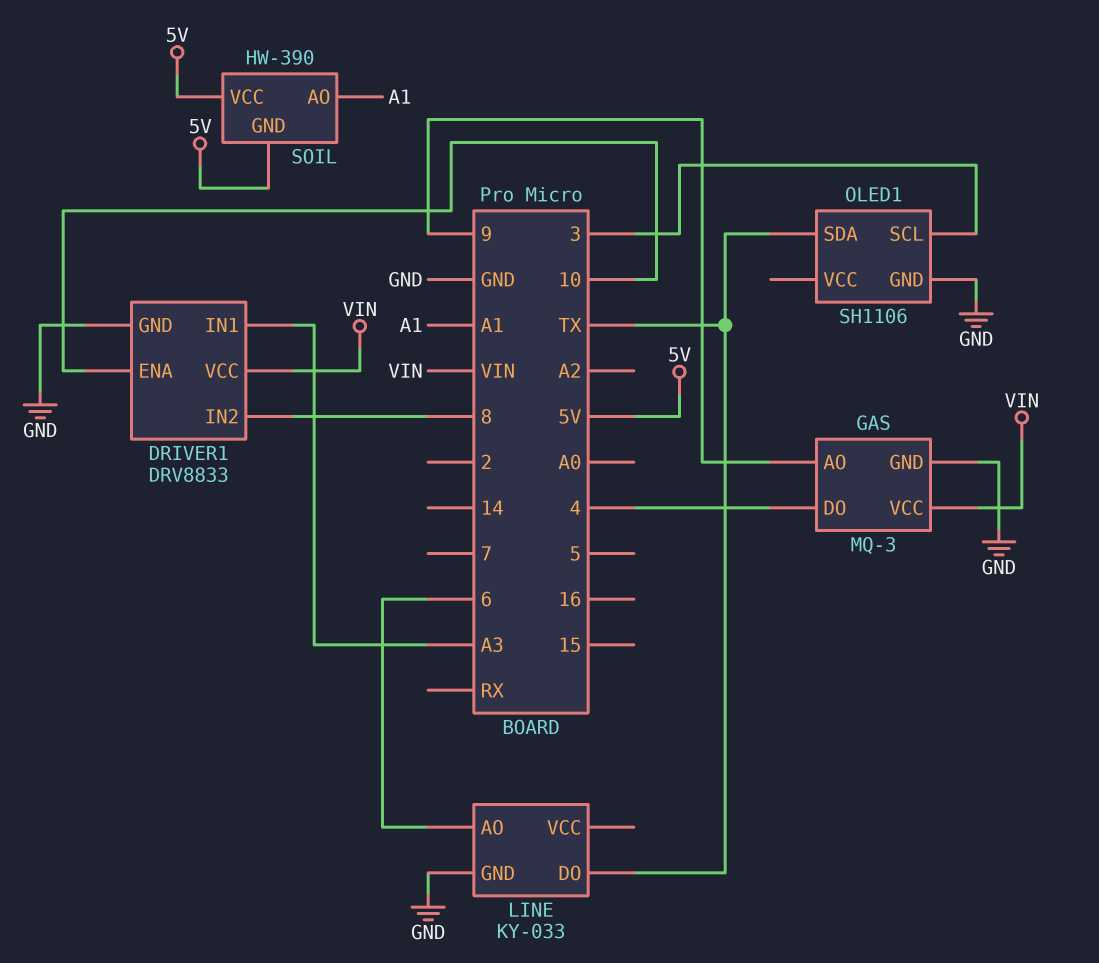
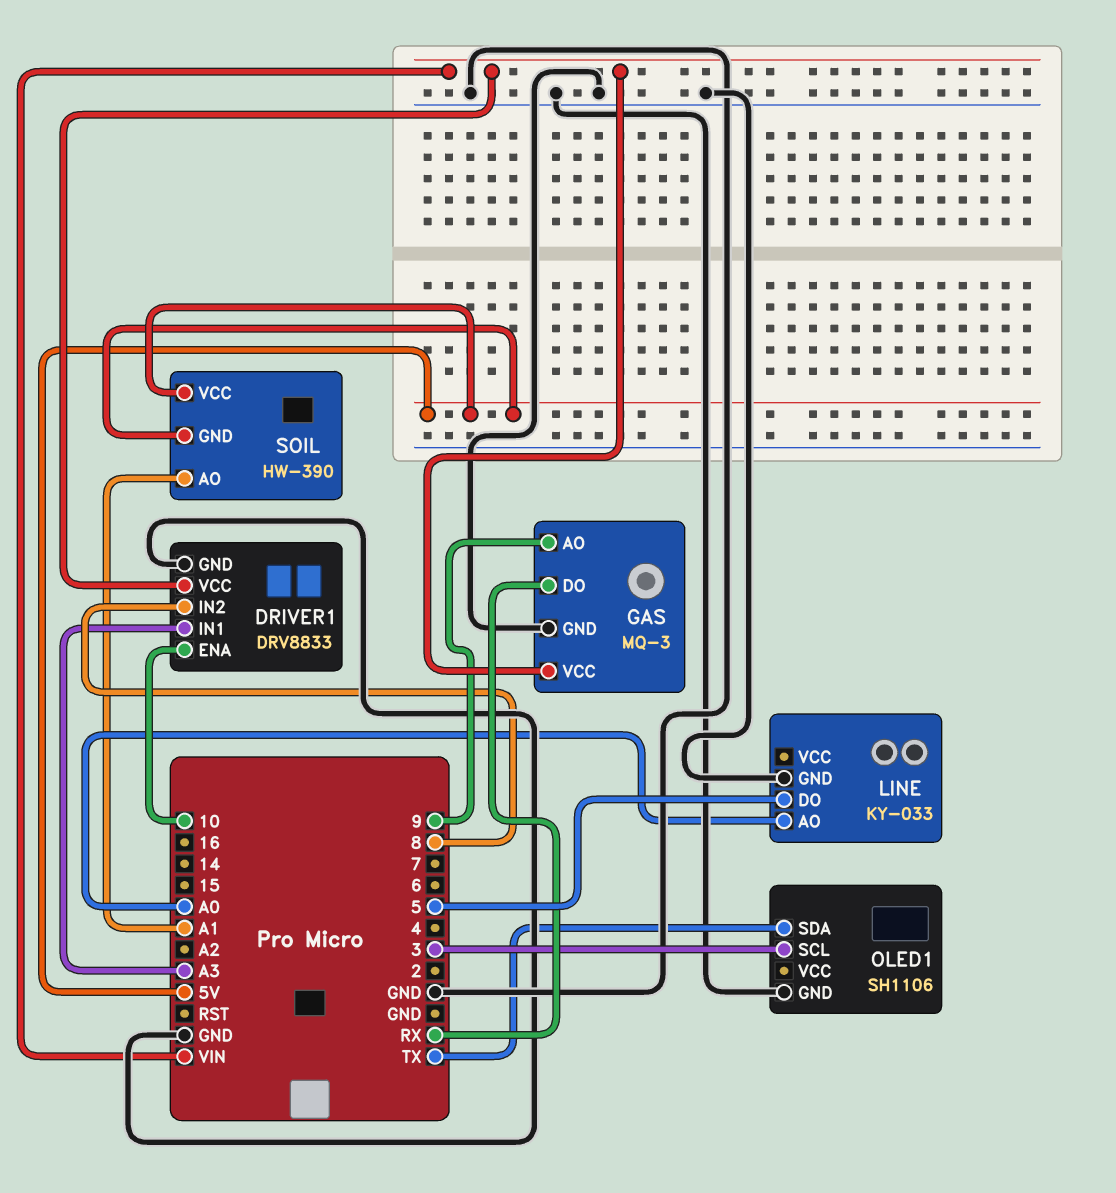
GAS pin DO: 4 -> RX
LINE pin AO: 6 -> A0
LINE pin DO: TX -> 5

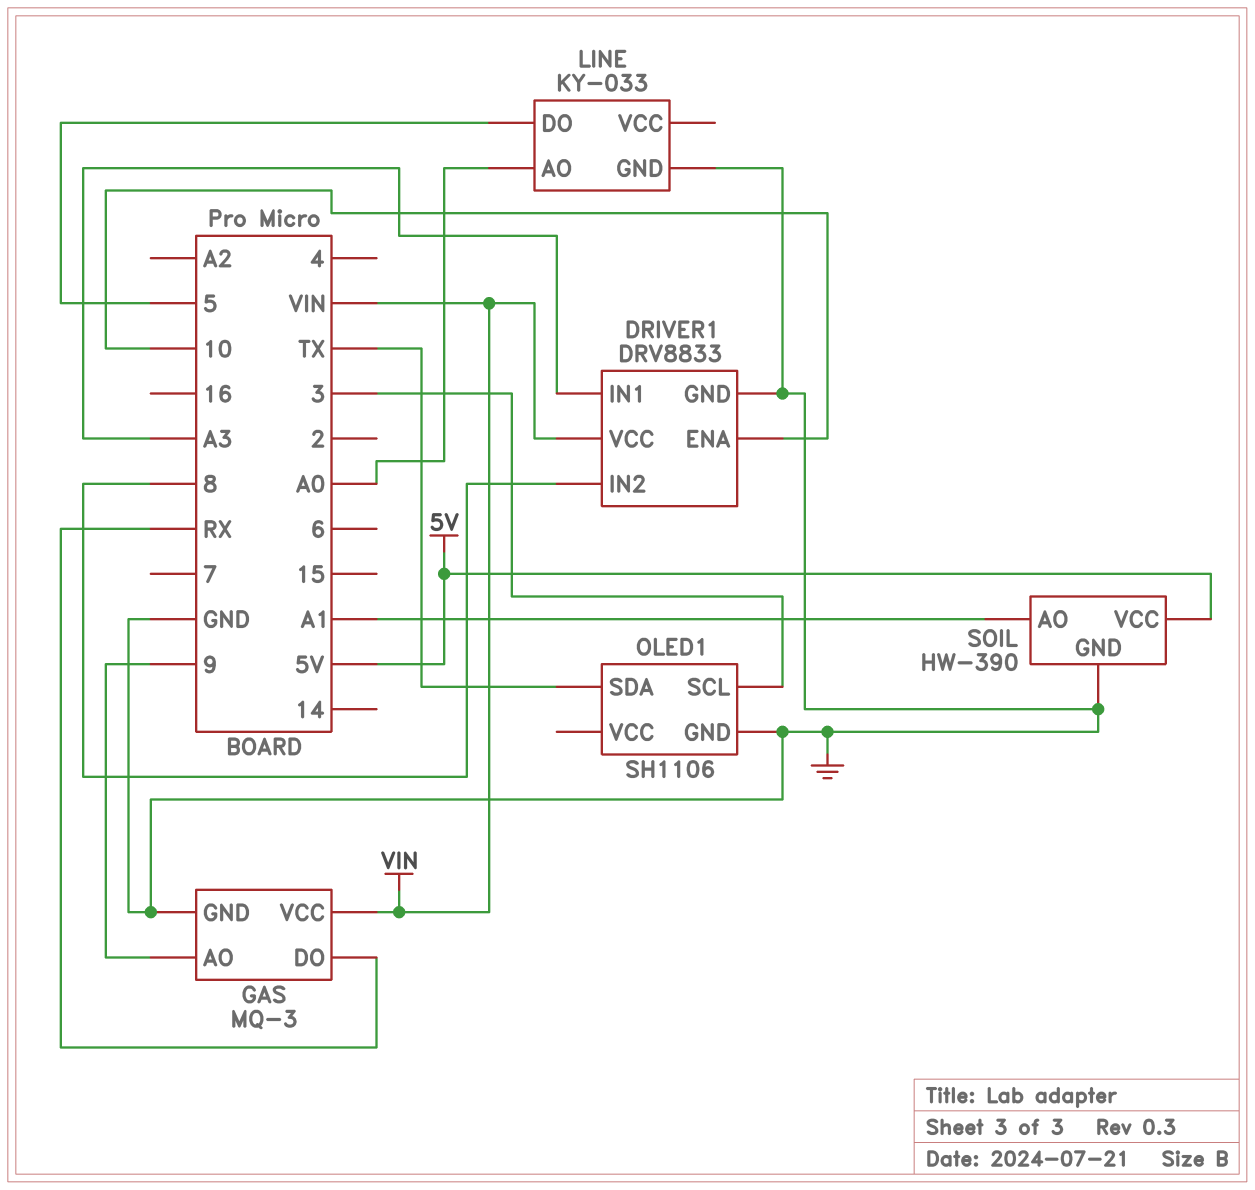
SOIL pin GND: 5V -> GND

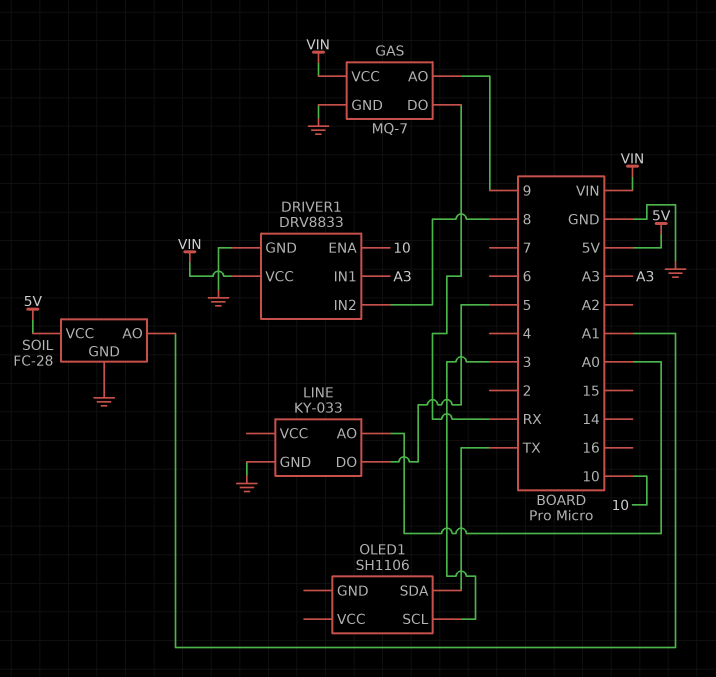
GAS: MQ-3 -> MQ-7
OLED1 pin GND: GND -> none
SOIL: HW-390 -> FC-28

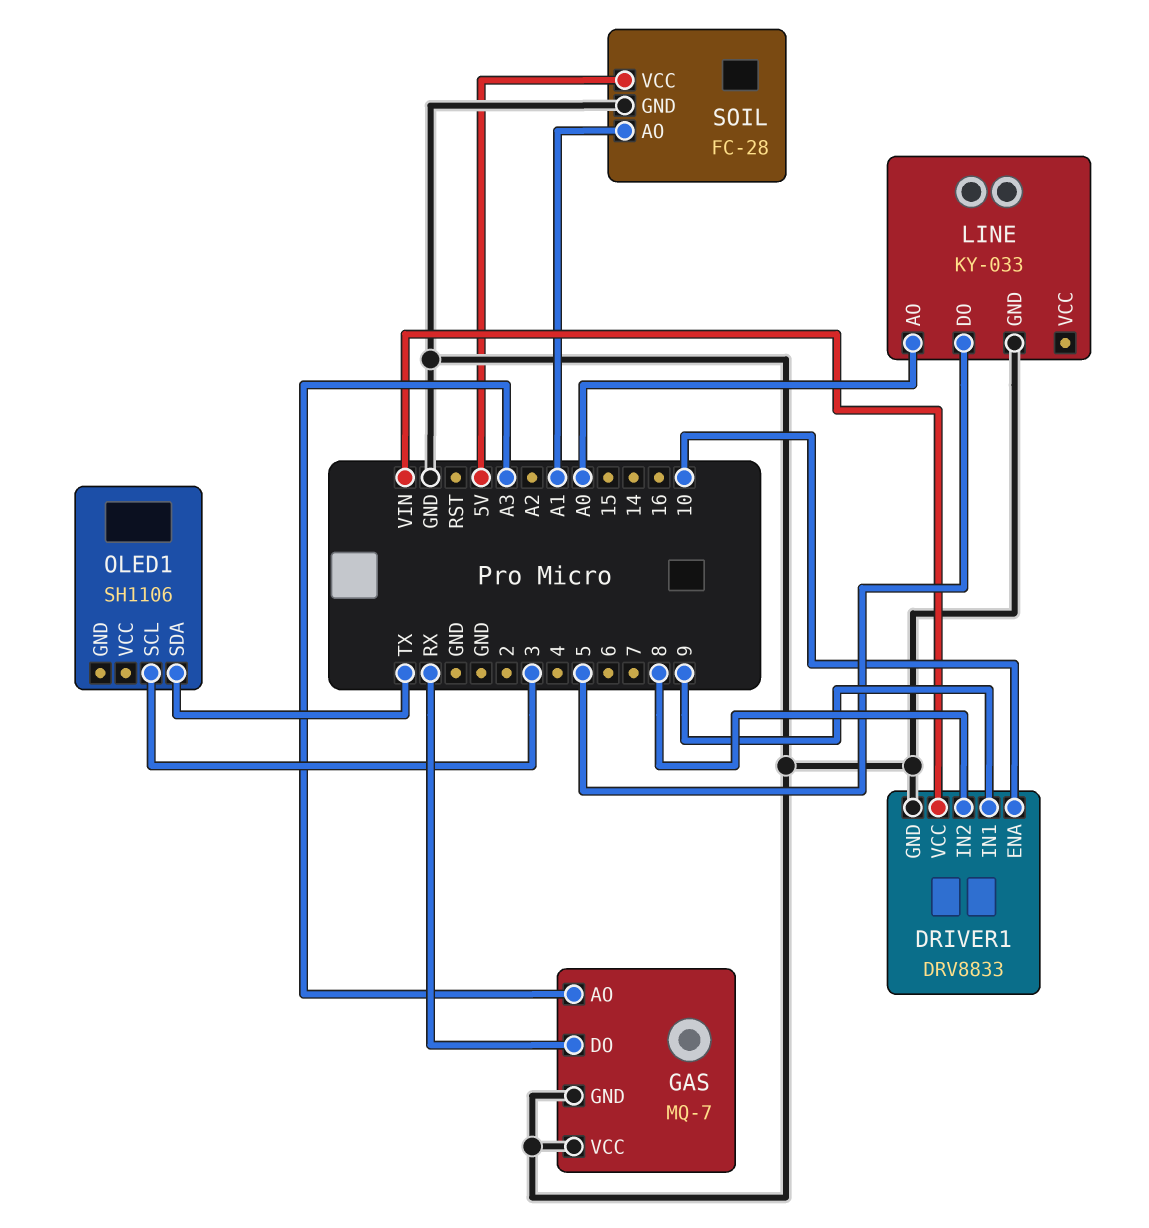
DRIVER1 pin IN1: A3 -> 9
GAS pin AO: 9 -> A3
GAS pin VCC: VIN -> GND

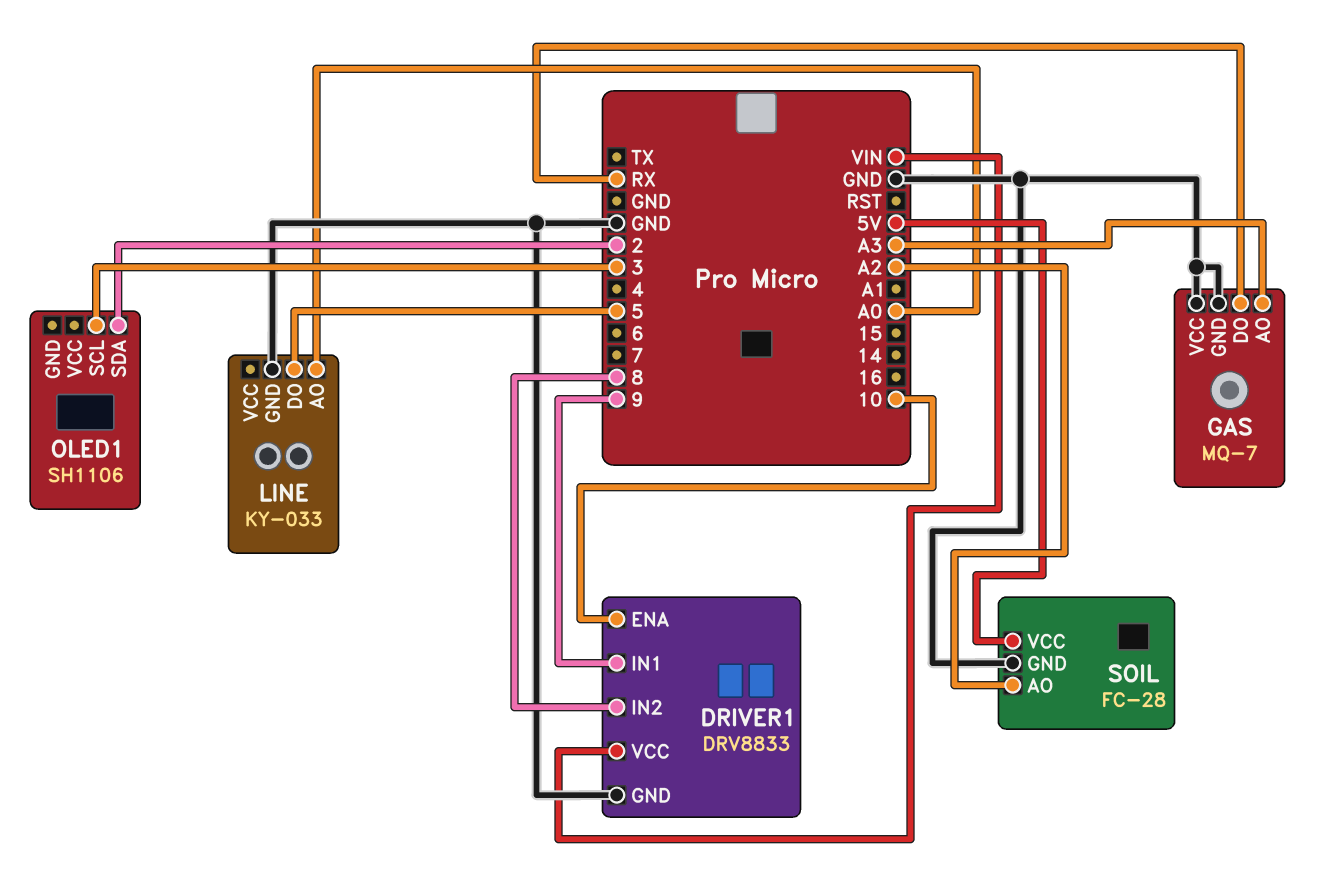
OLED1 pin SDA: TX -> 2
SOIL pin AO: A1 -> A2

